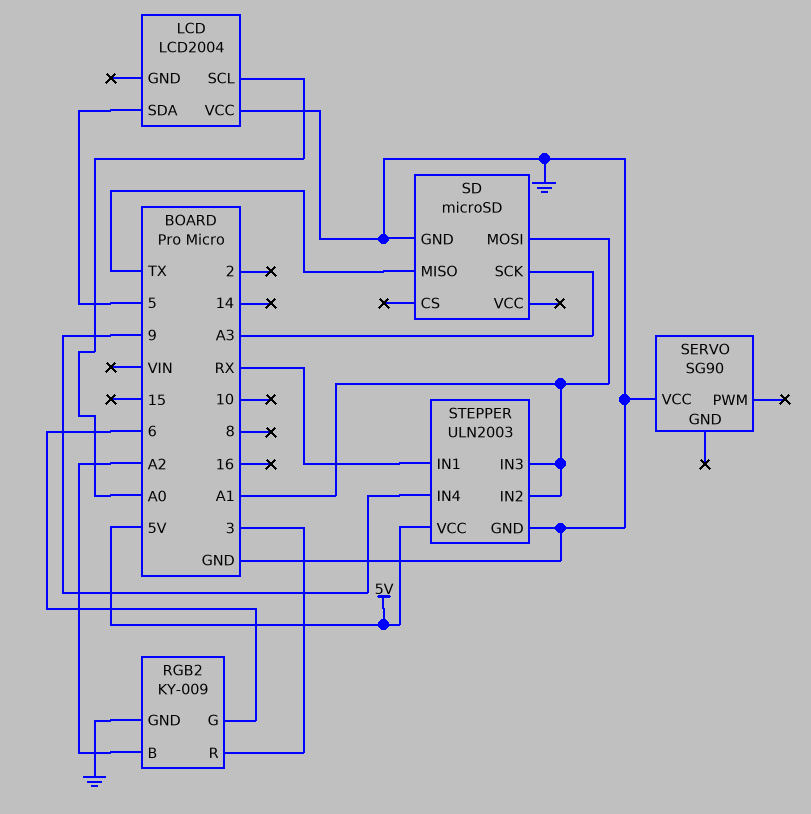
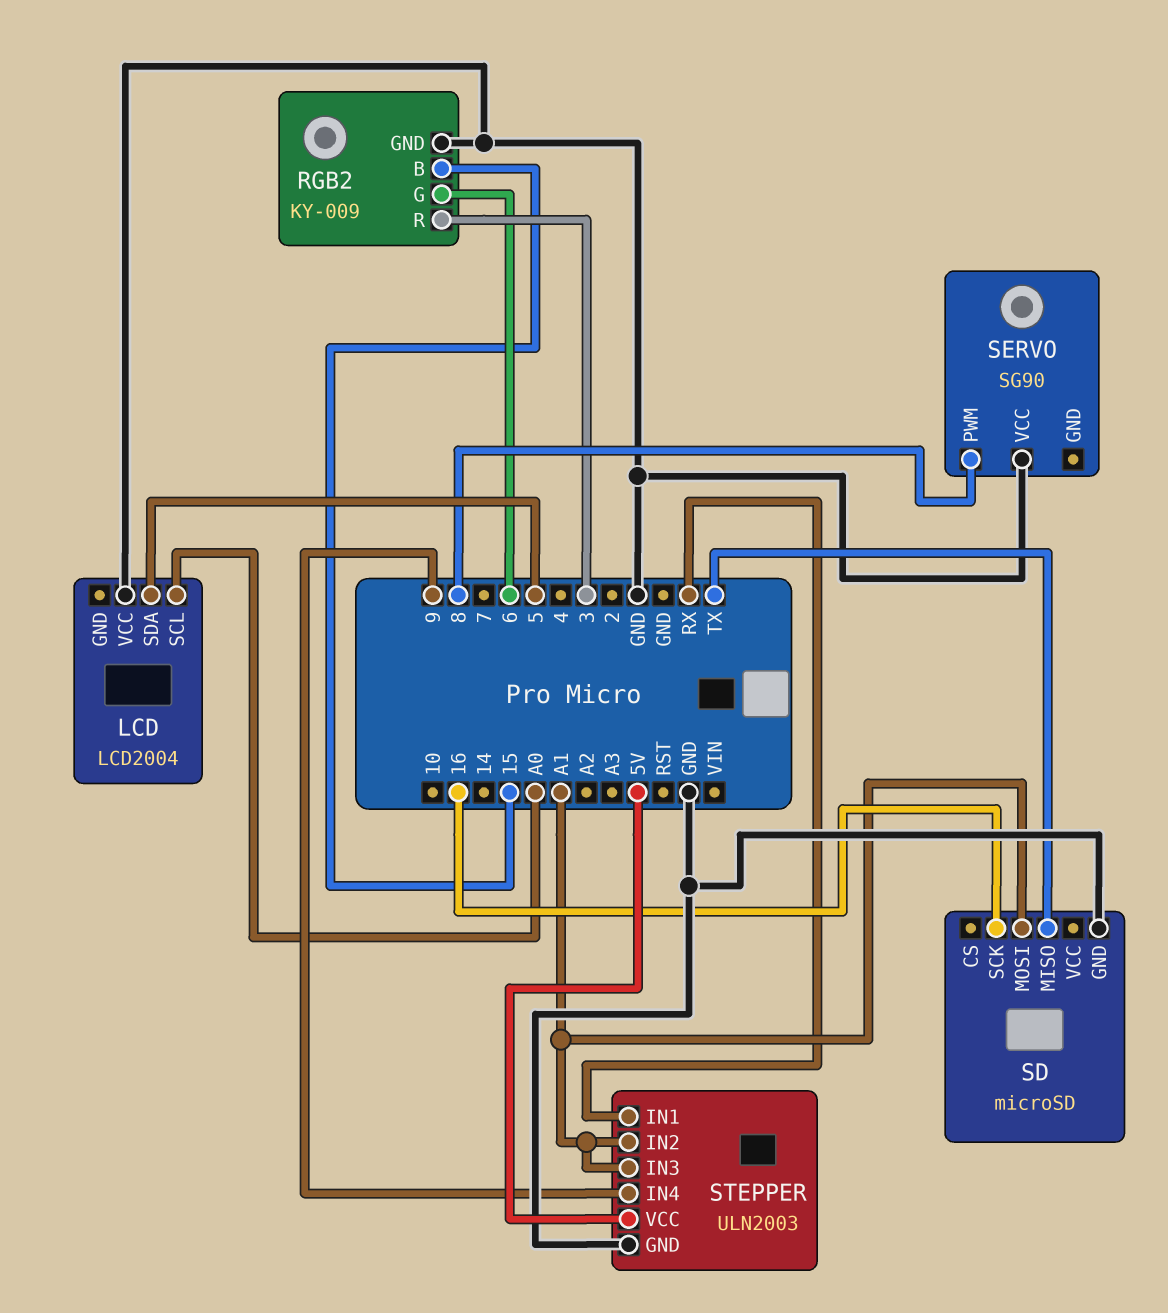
RGB2 pin B: A2 -> 15
SD pin SCK: A3 -> 16
SERVO pin PWM: none -> 8

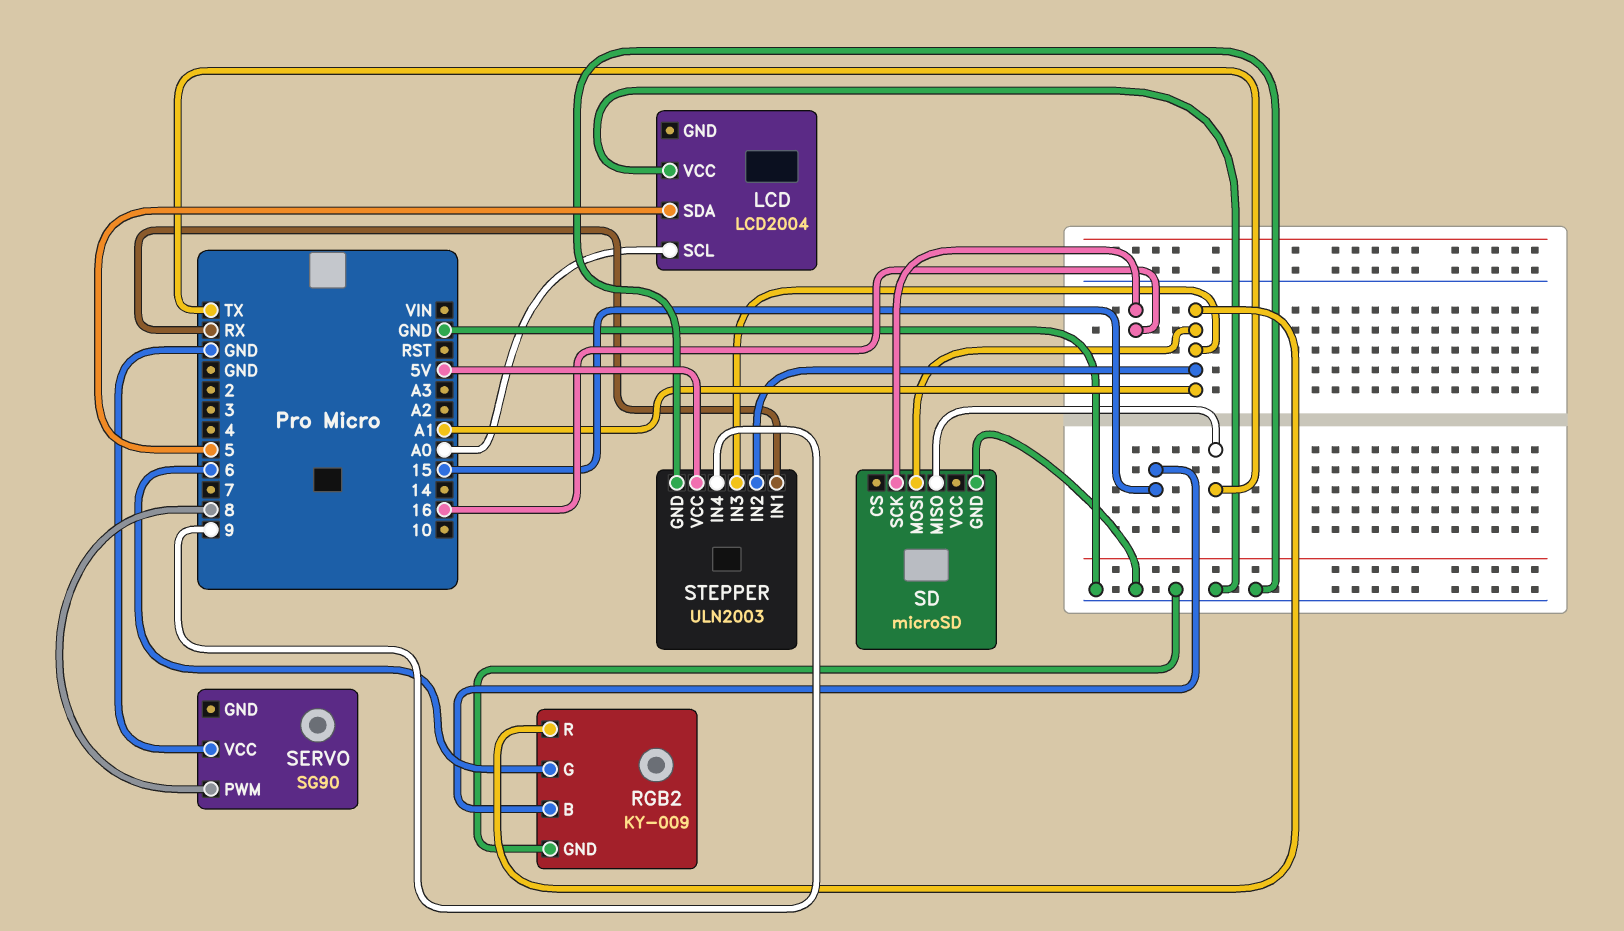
RGB2 pin R: 3 -> A1

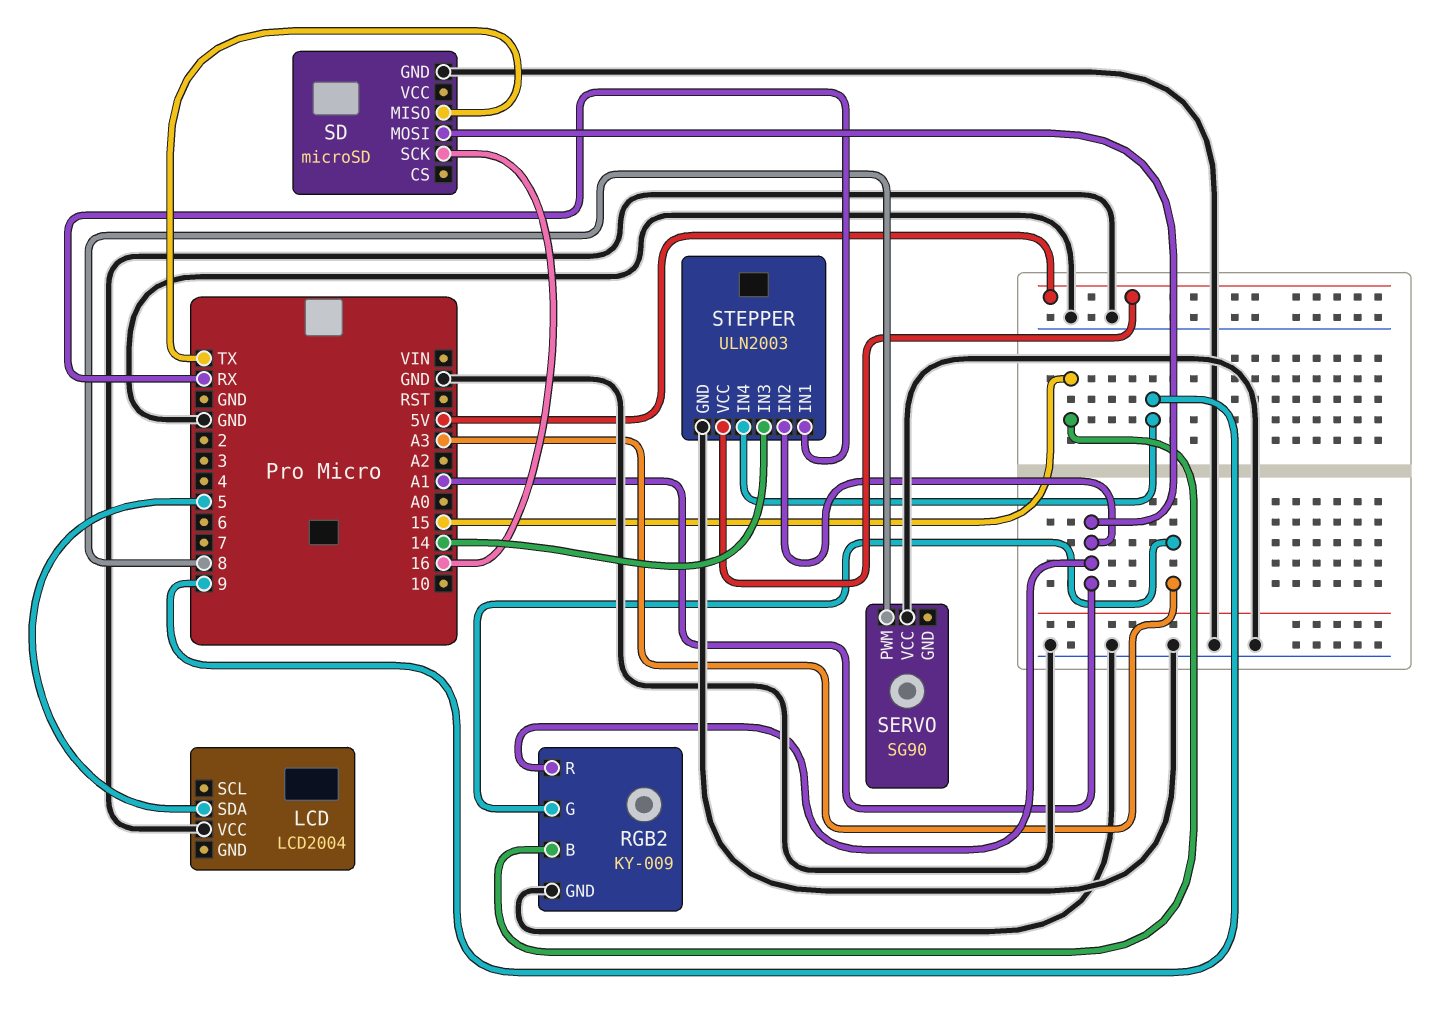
LCD pin SCL: A0 -> none
RGB2 pin G: 6 -> A3
STEPPER pin IN3: A1 -> 14

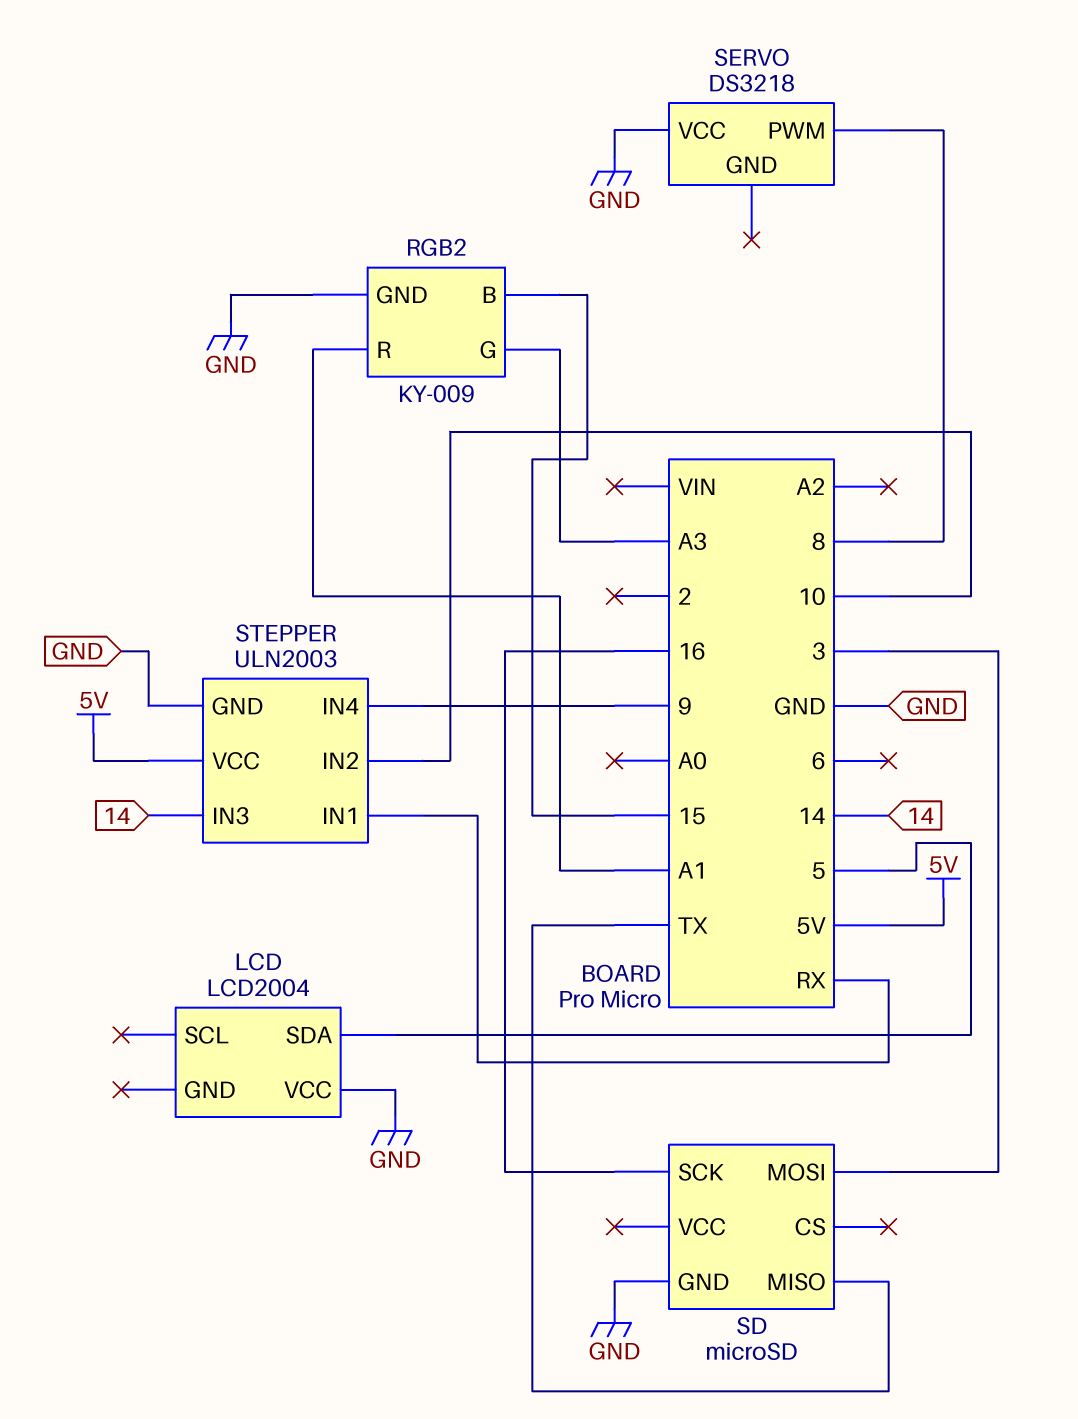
SD pin MOSI: A1 -> 3
SERVO: SG90 -> DS3218
STEPPER pin IN2: A1 -> 10

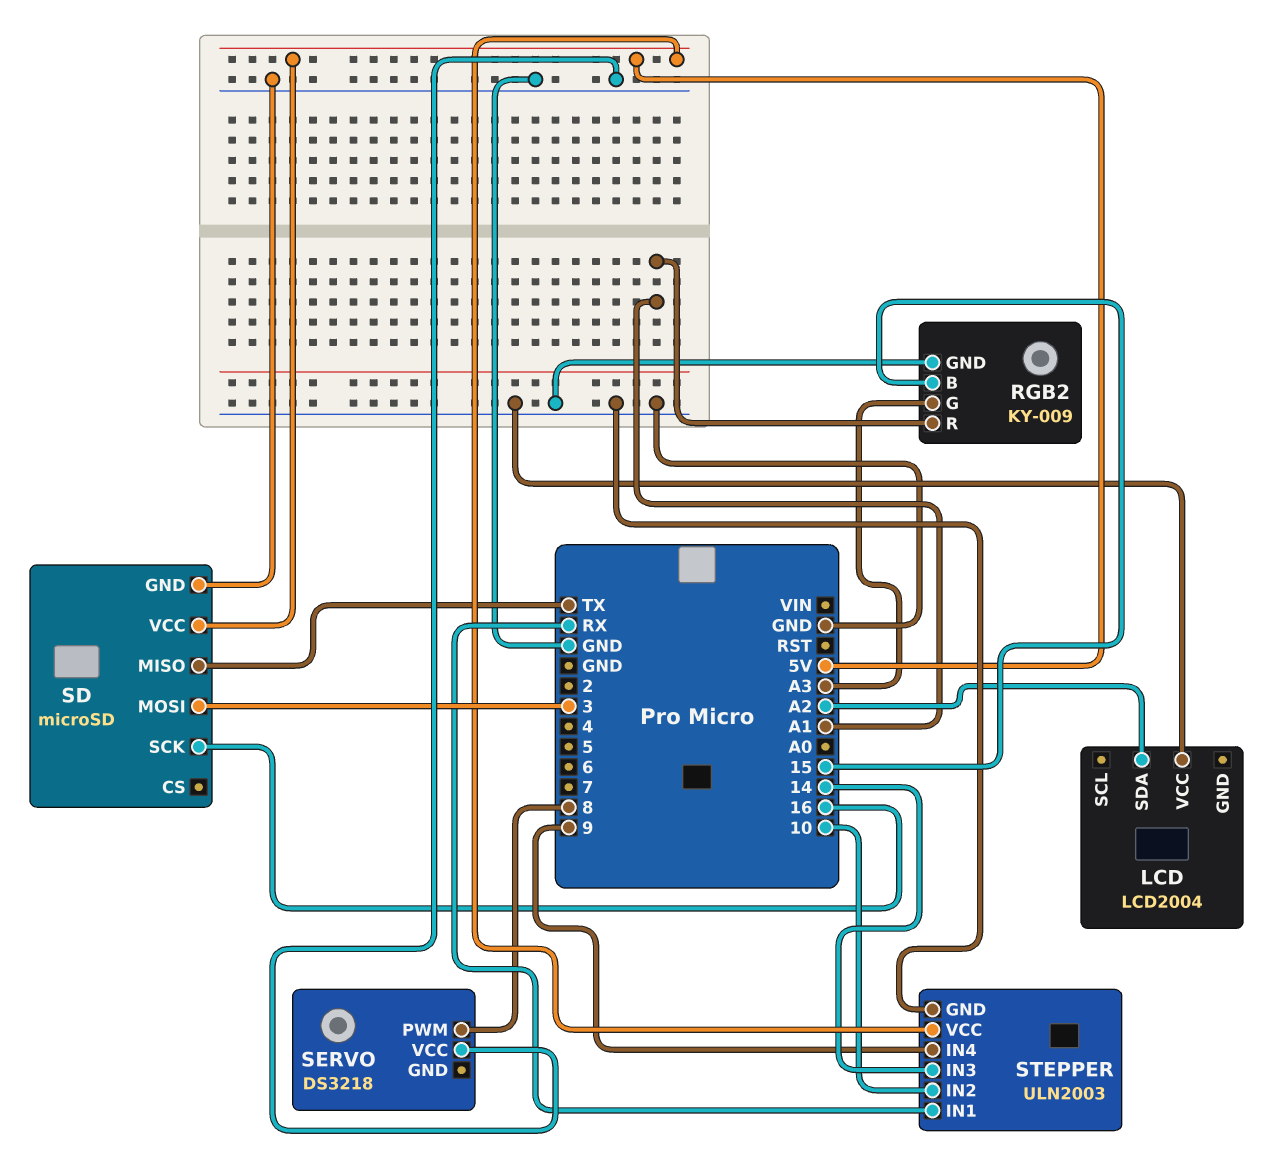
LCD pin SDA: 5 -> A2
SD pin VCC: none -> 5V

